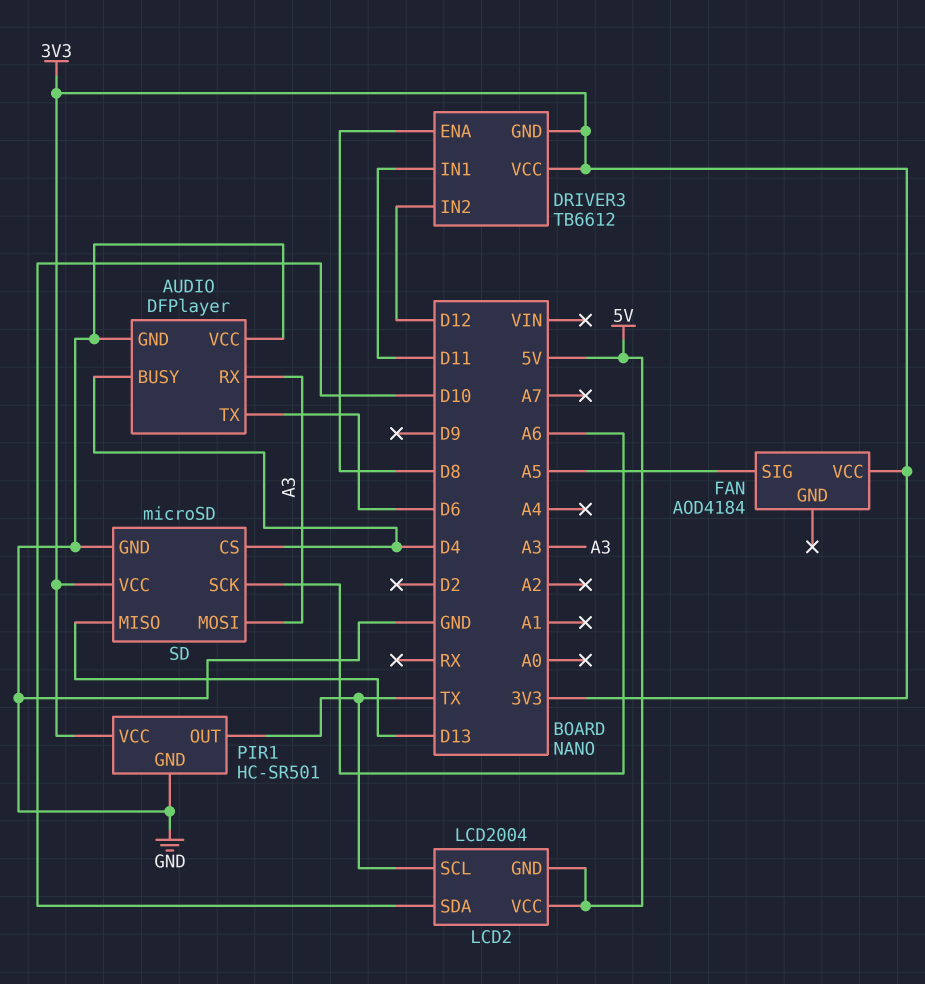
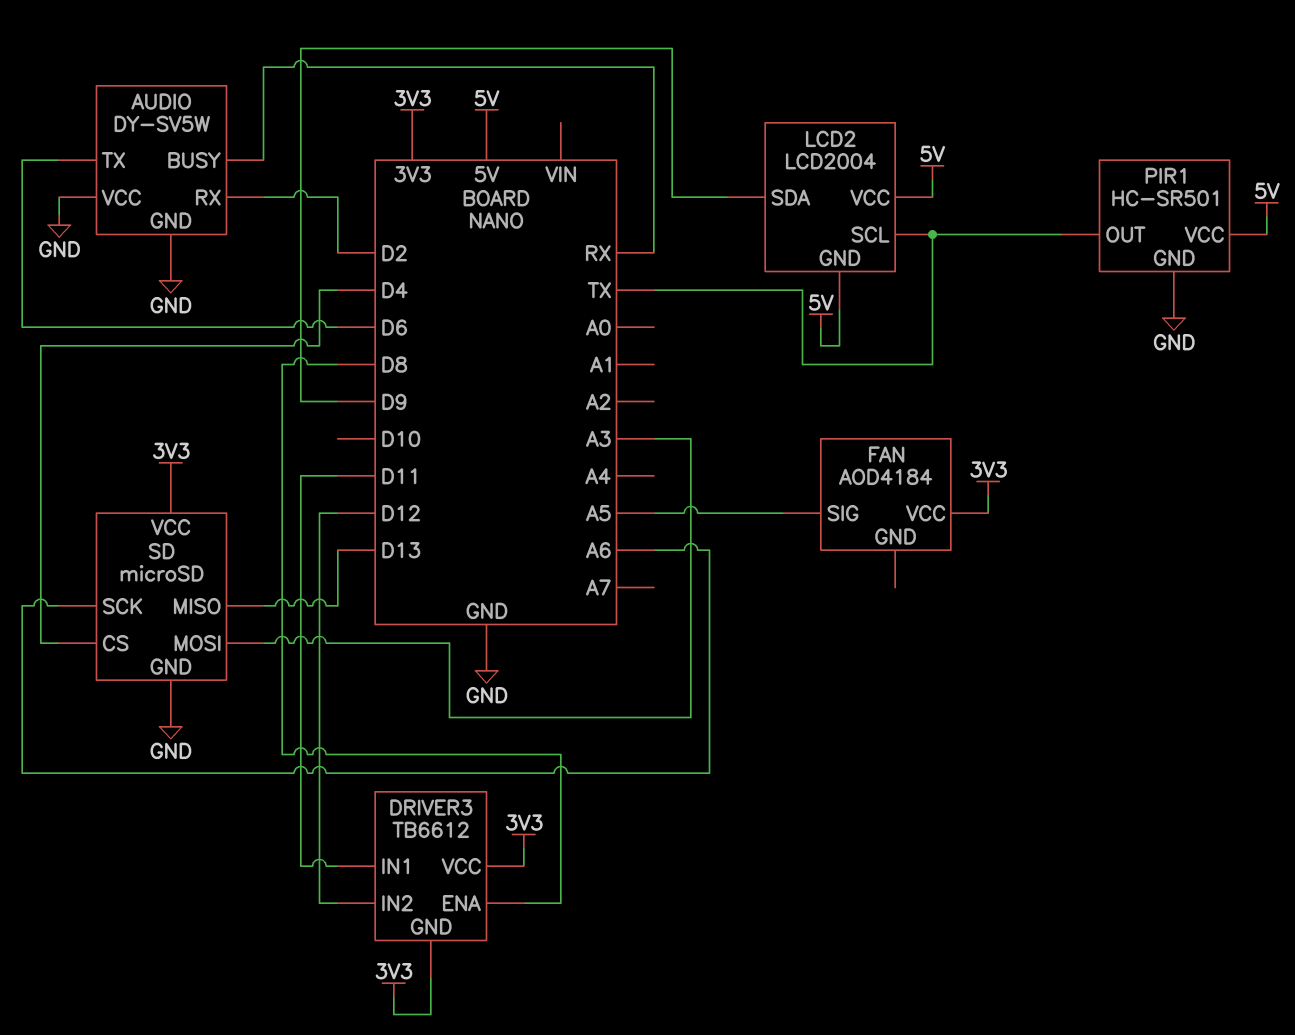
AUDIO: DFPlayer -> DY-SV5W
AUDIO pin BUSY: D4 -> RX
AUDIO pin RX: A3 -> D2
LCD2 pin SDA: D10 -> D9
PIR1 pin VCC: 3V3 -> 5V

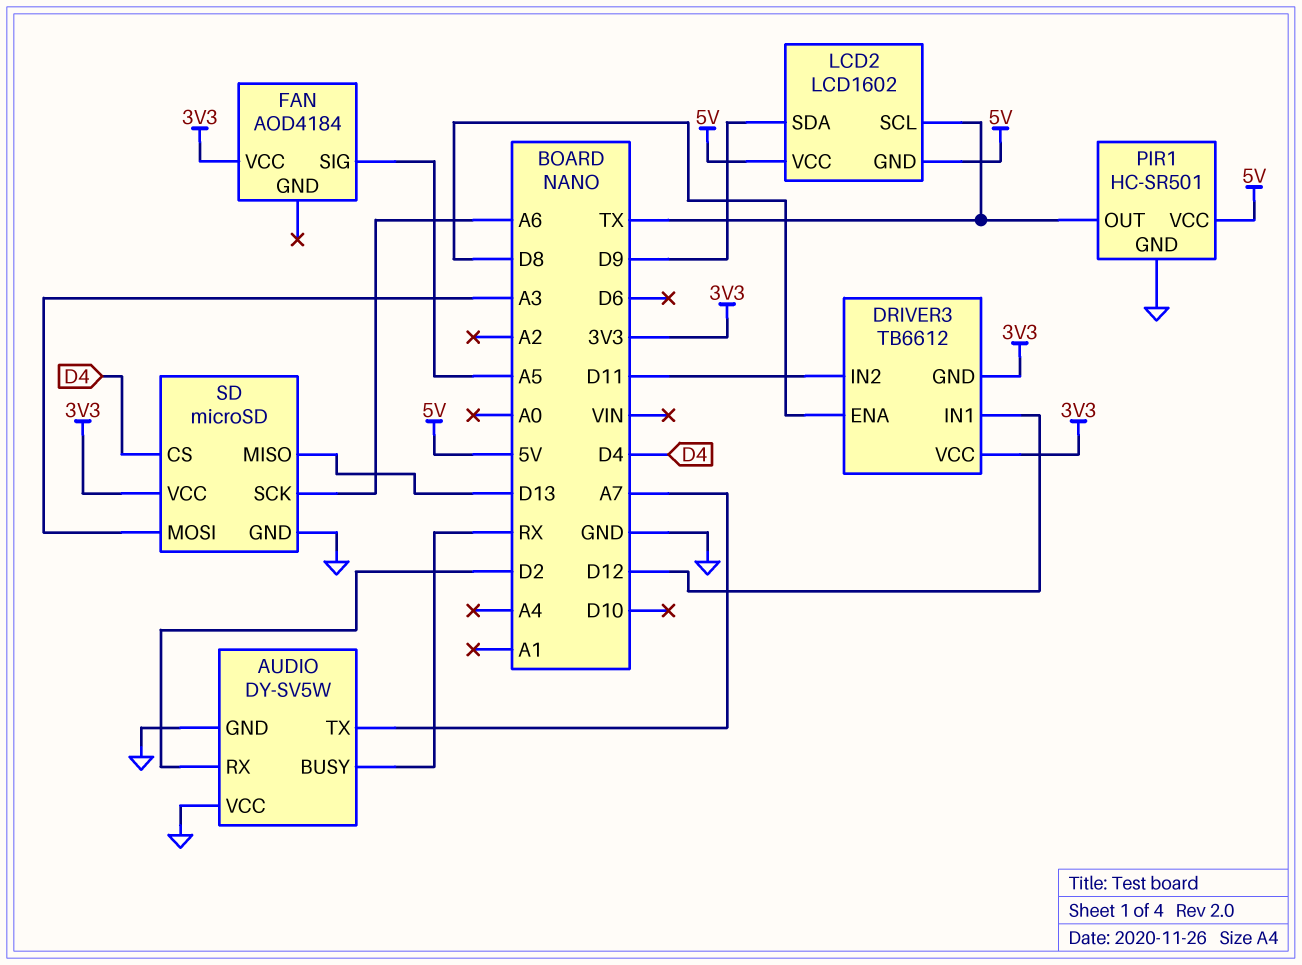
AUDIO pin TX: D6 -> A7
DRIVER3 pin IN1: D11 -> D12
DRIVER3 pin IN2: D12 -> D11
LCD2: LCD2004 -> LCD1602

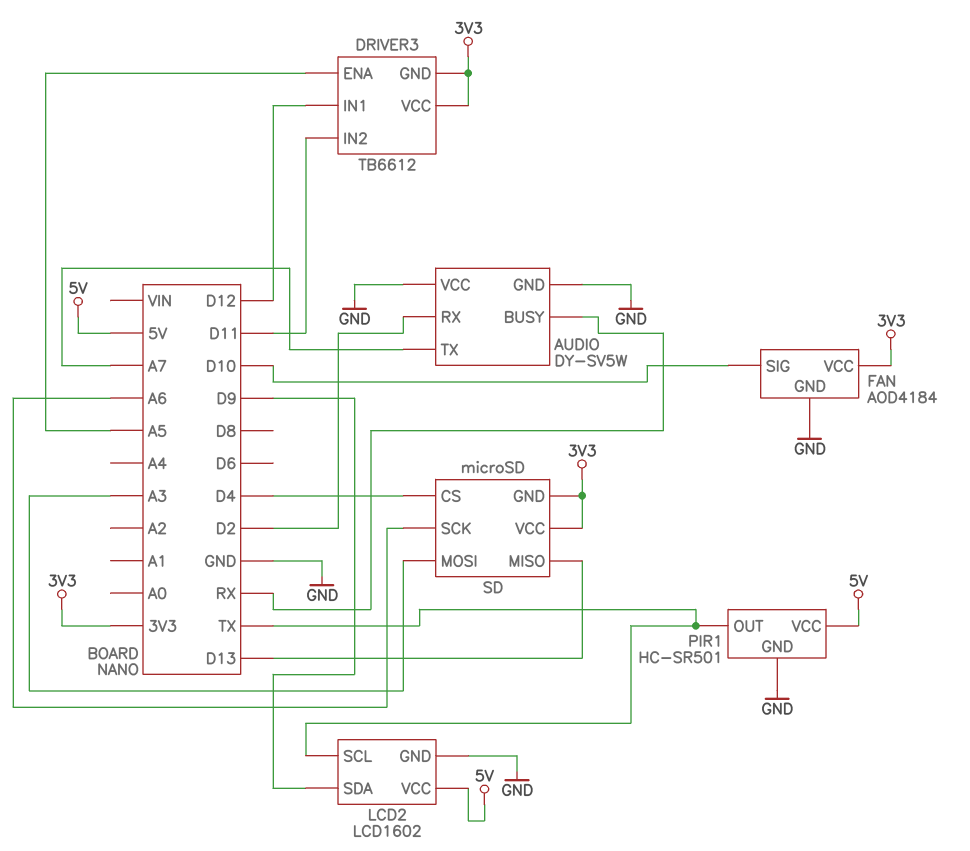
DRIVER3 pin ENA: D8 -> A5
FAN pin GND: none -> GND
FAN pin SIG: A5 -> D10
LCD2 pin GND: 5V -> GND
SD pin GND: GND -> 3V3

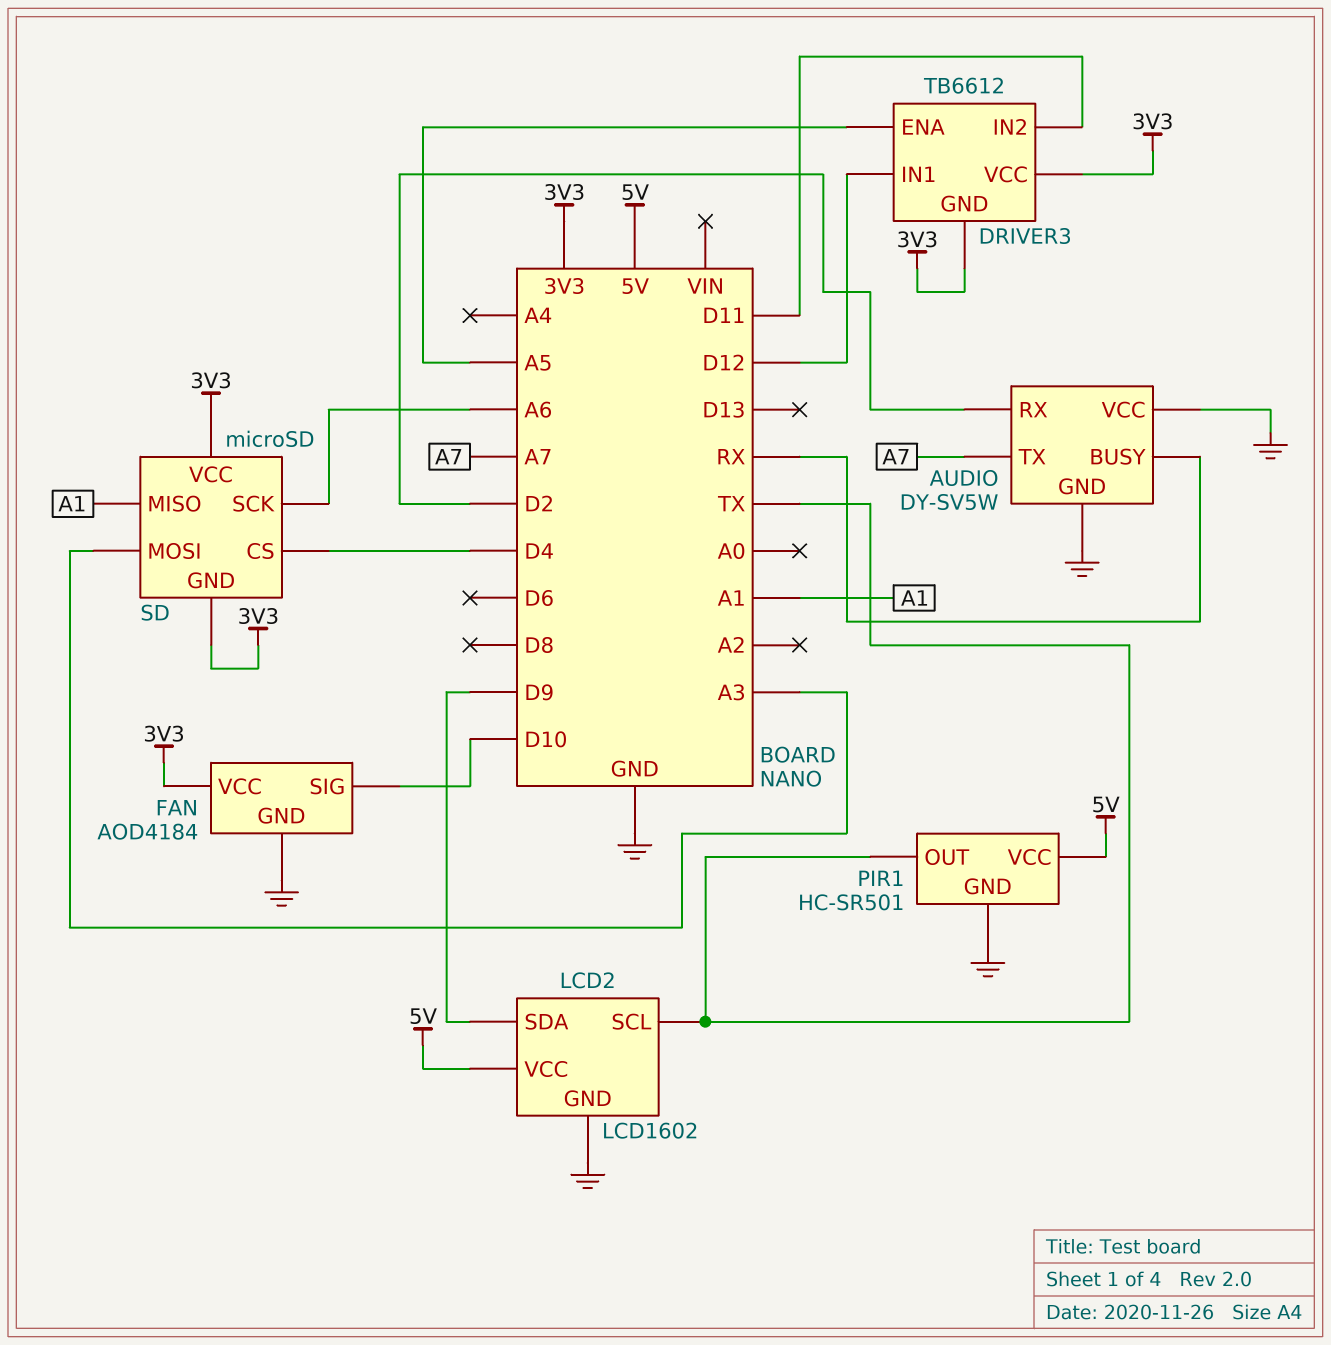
SD pin MISO: D13 -> A1

